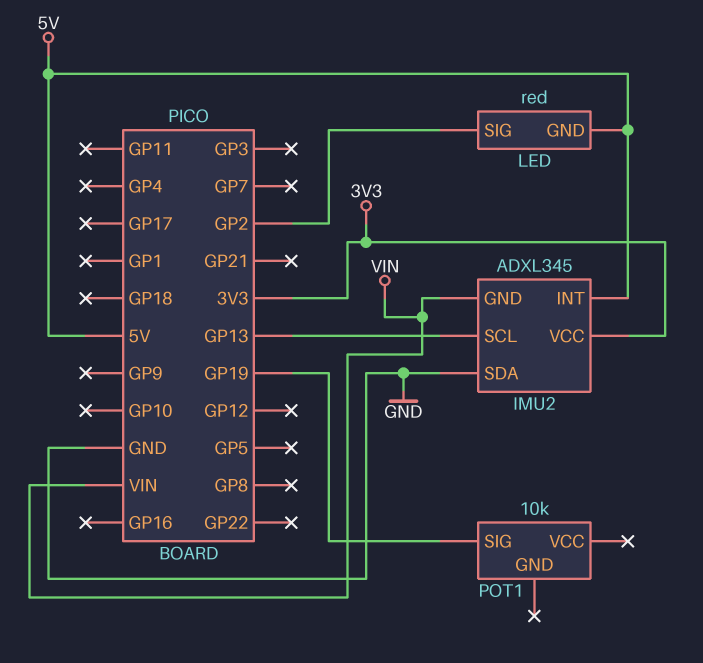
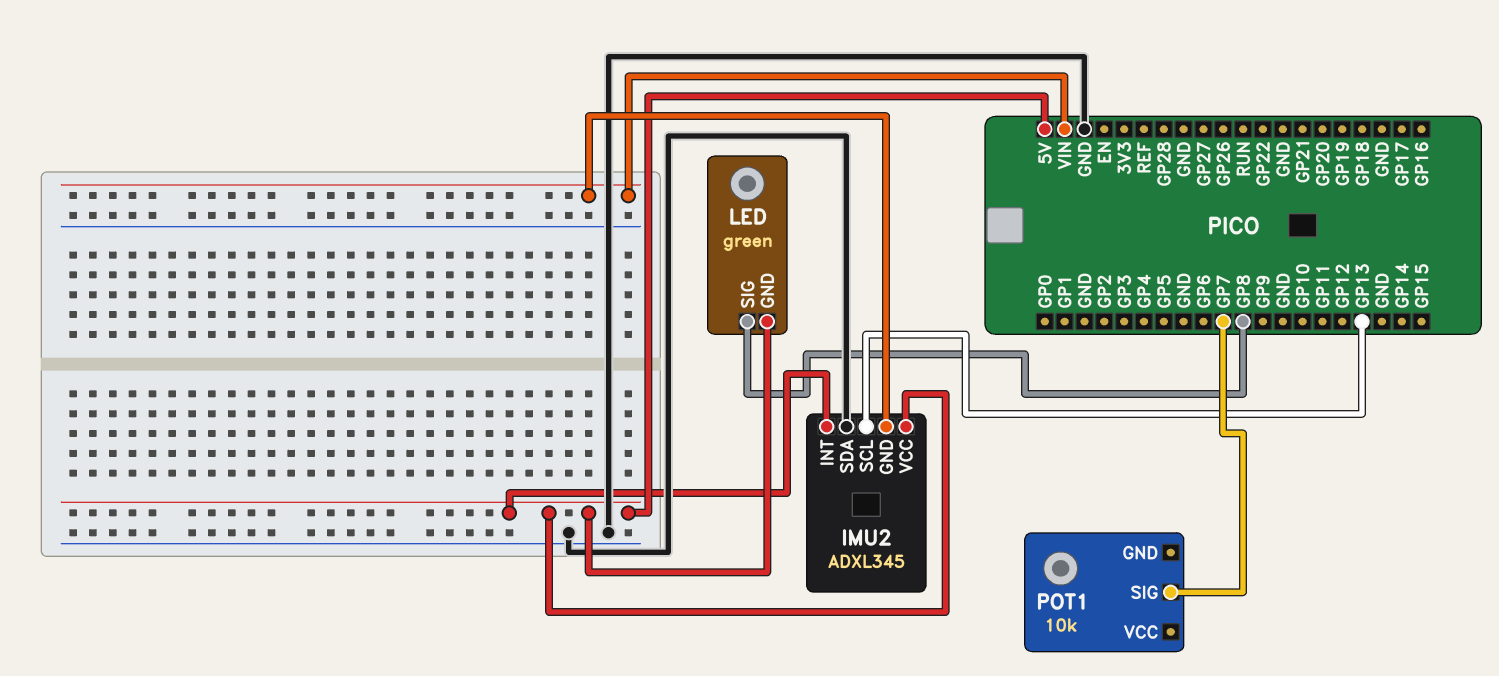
IMU2 pin VCC: 3V3 -> 5V
LED: red -> green
LED pin SIG: GP2 -> GP8
POT1 pin SIG: GP19 -> GP7

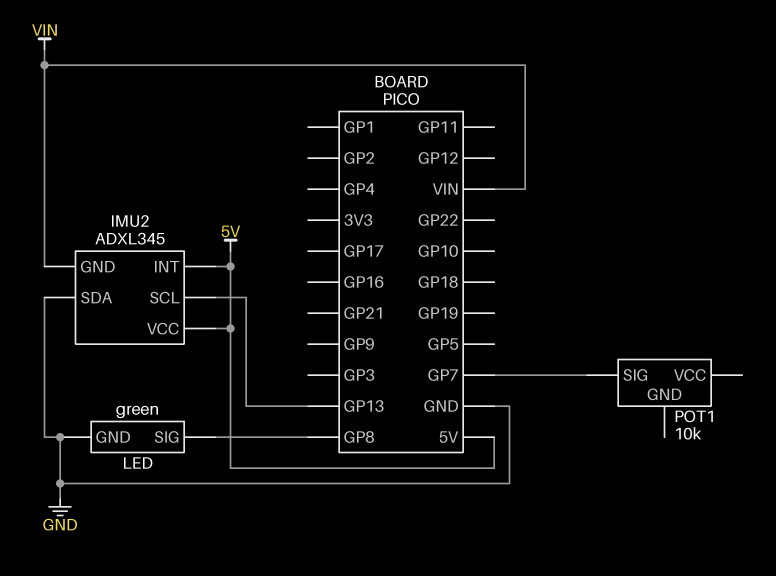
LED pin GND: 5V -> GND

